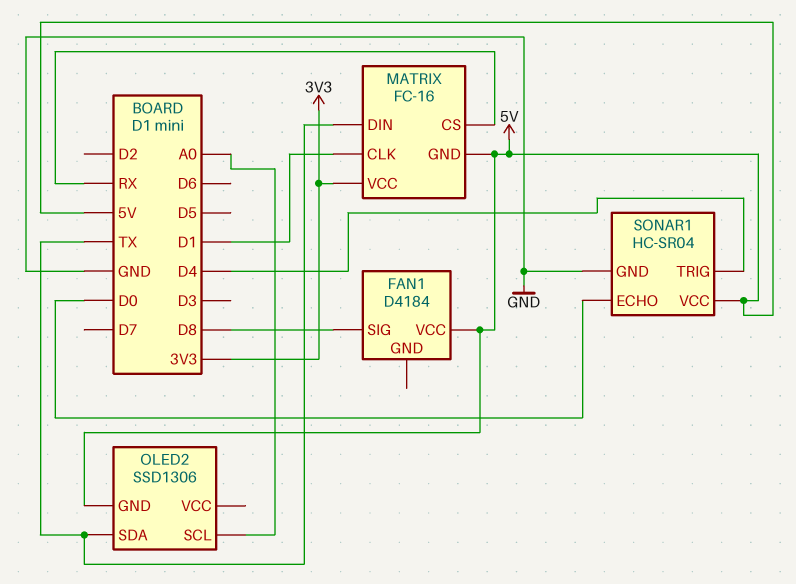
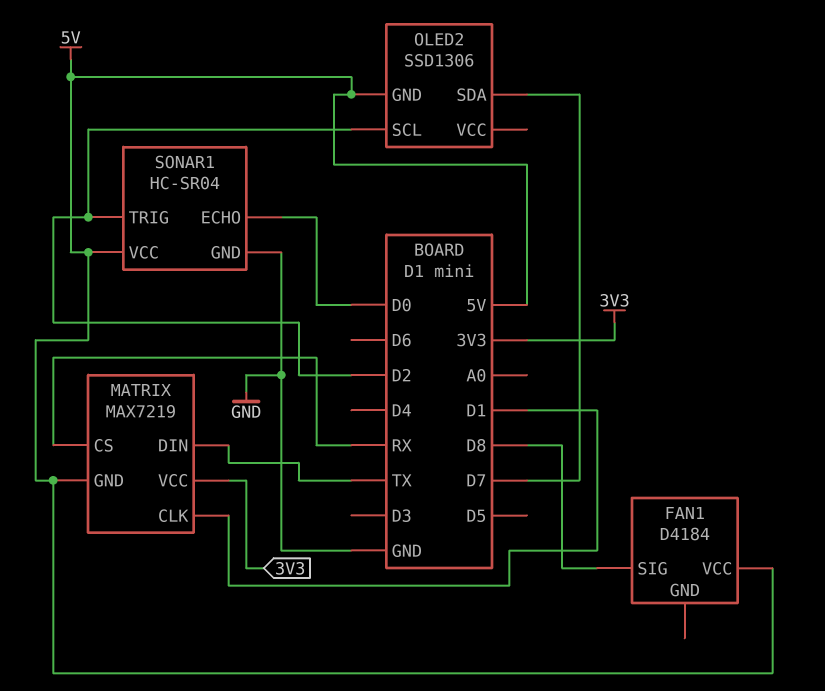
MATRIX: FC-16 -> MAX7219
OLED2 pin SCL: A0 -> D2
OLED2 pin SDA: TX -> D7
SONAR1 pin TRIG: D4 -> D2

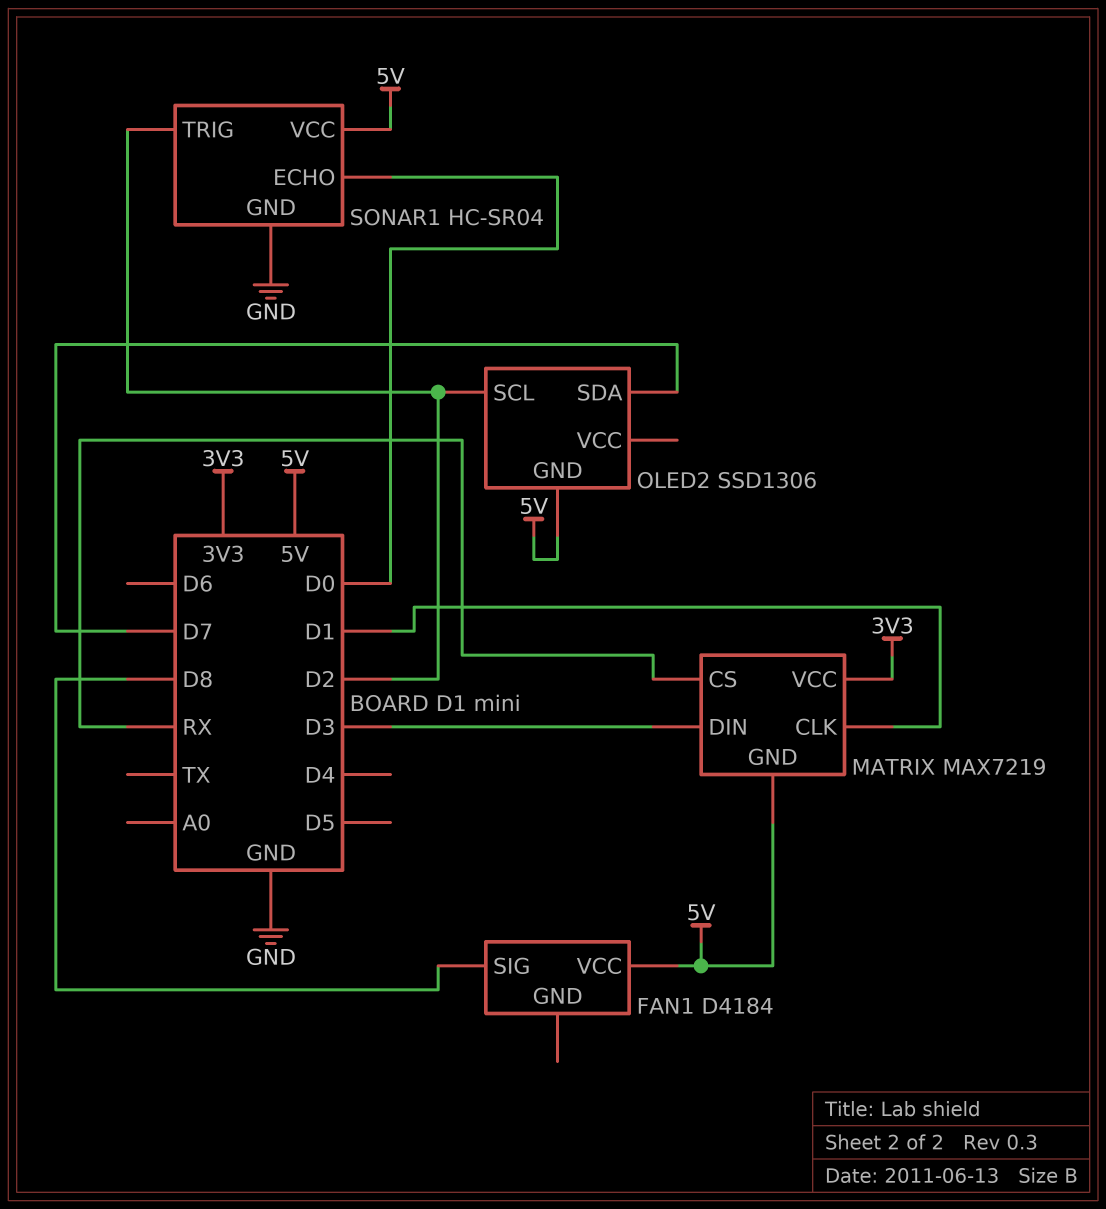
MATRIX pin DIN: TX -> D3

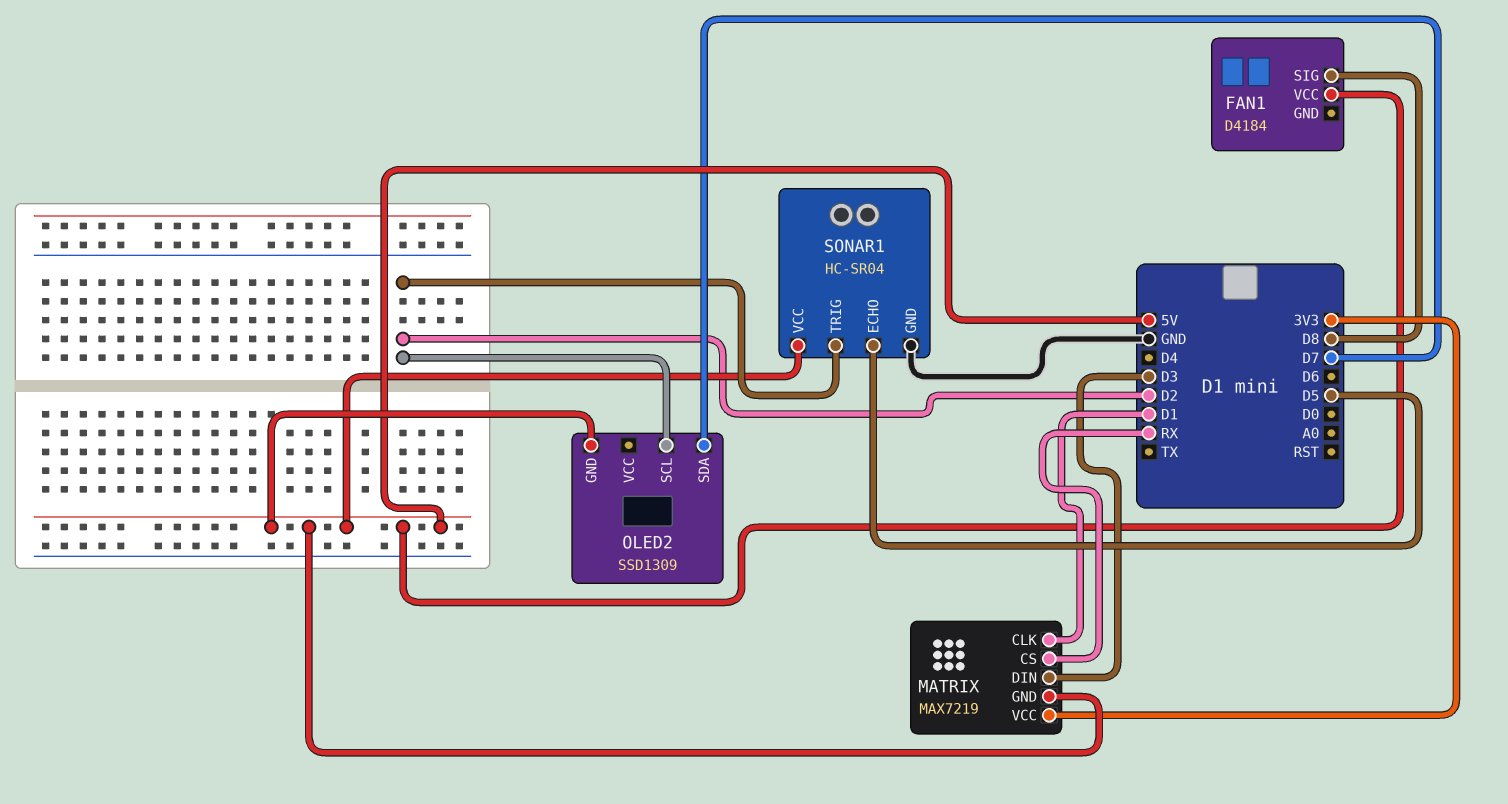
OLED2: SSD1306 -> SSD1309
SONAR1 pin ECHO: D0 -> D5

